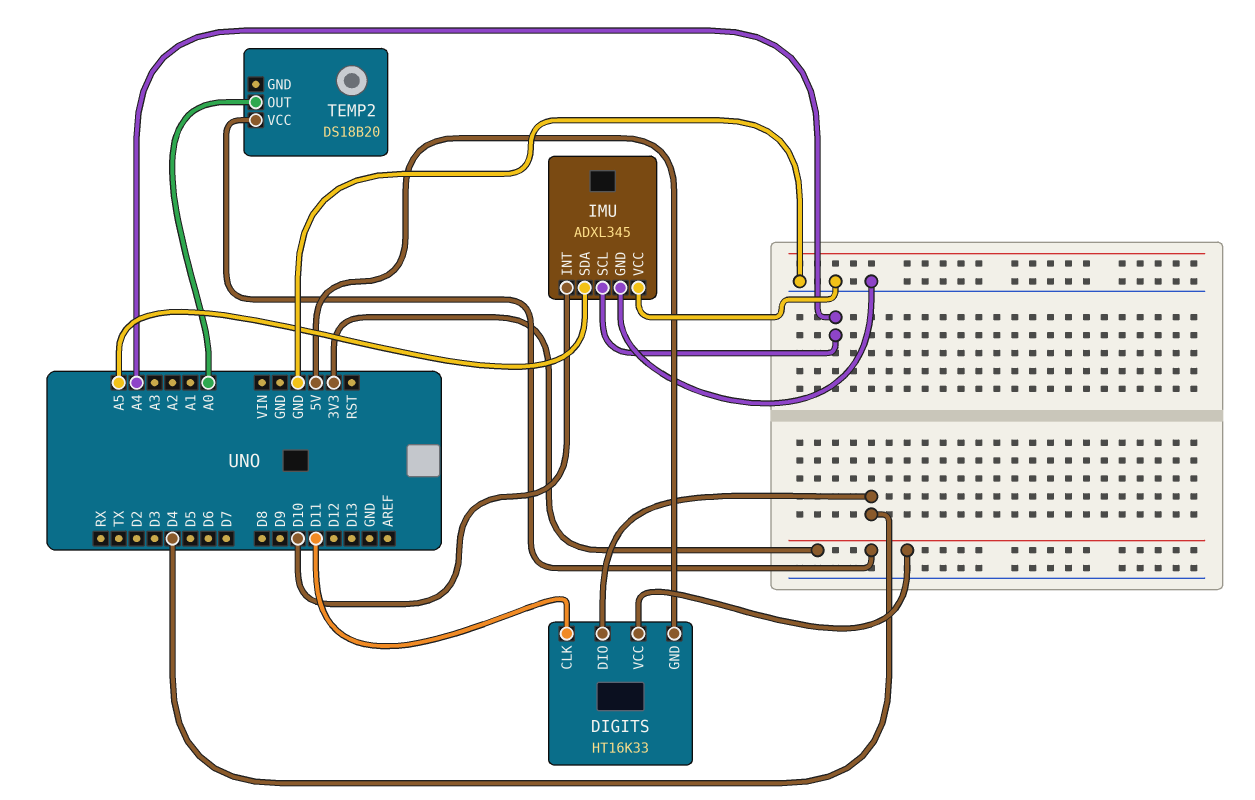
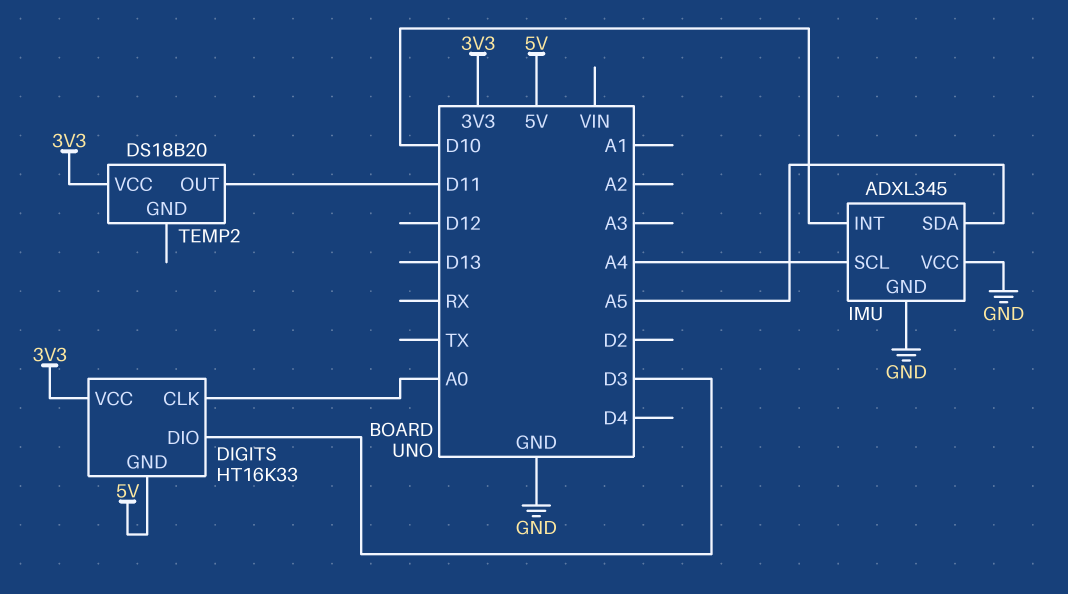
DIGITS pin CLK: D11 -> A0
DIGITS pin DIO: D4 -> D3
TEMP2 pin OUT: A0 -> D11

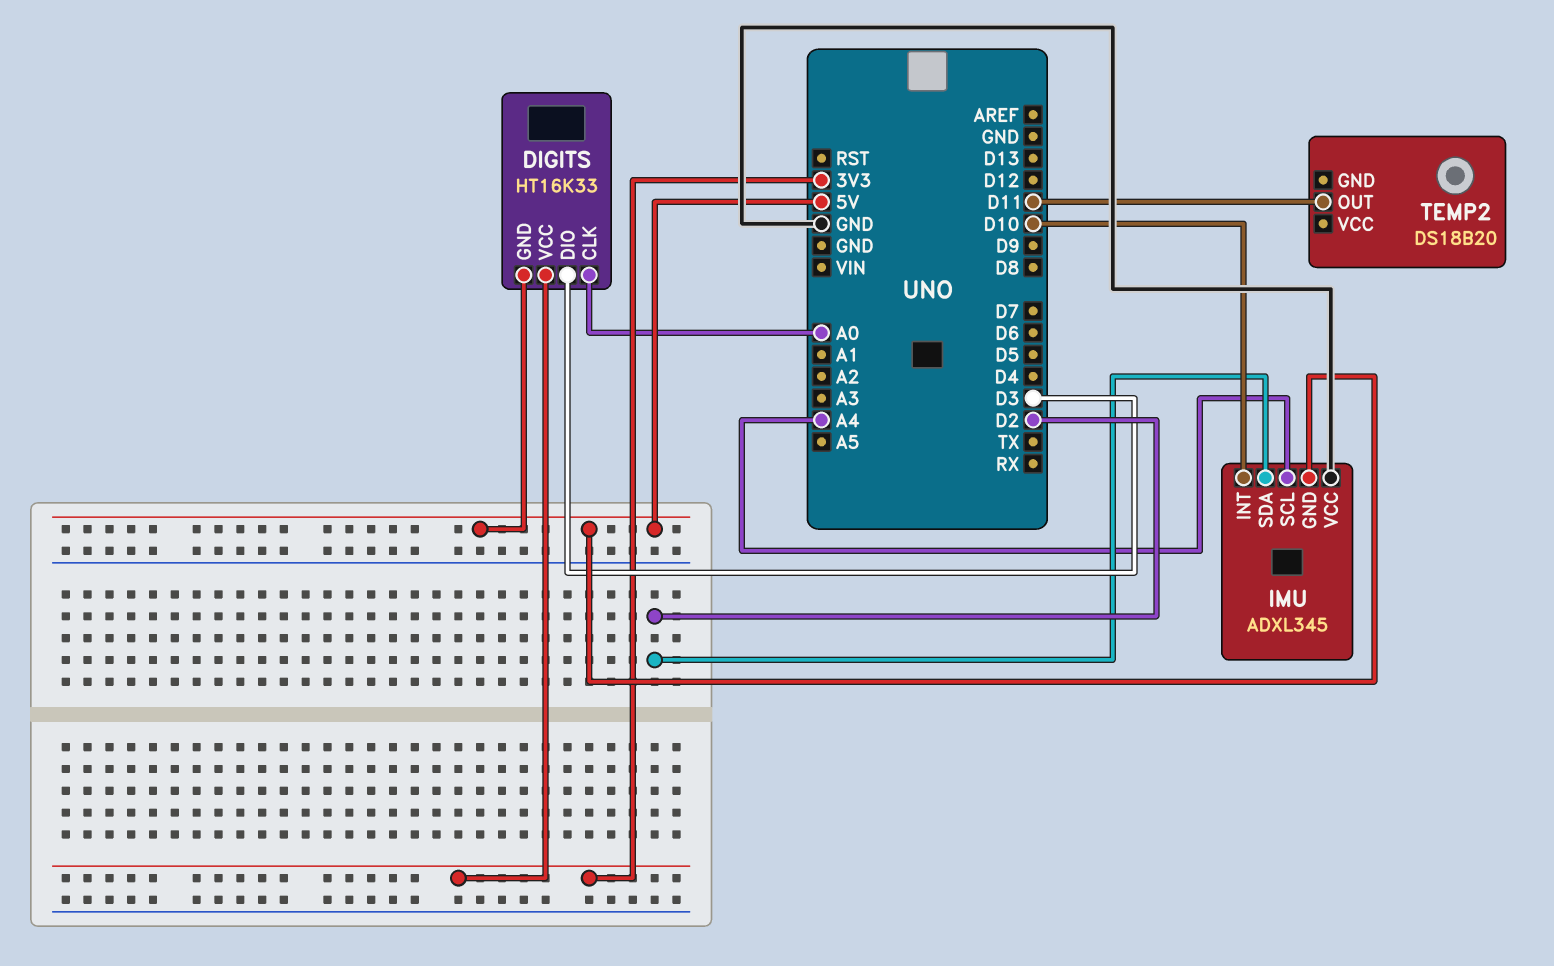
IMU pin GND: GND -> 5V
IMU pin SDA: A5 -> D2
TEMP2 pin VCC: 3V3 -> none

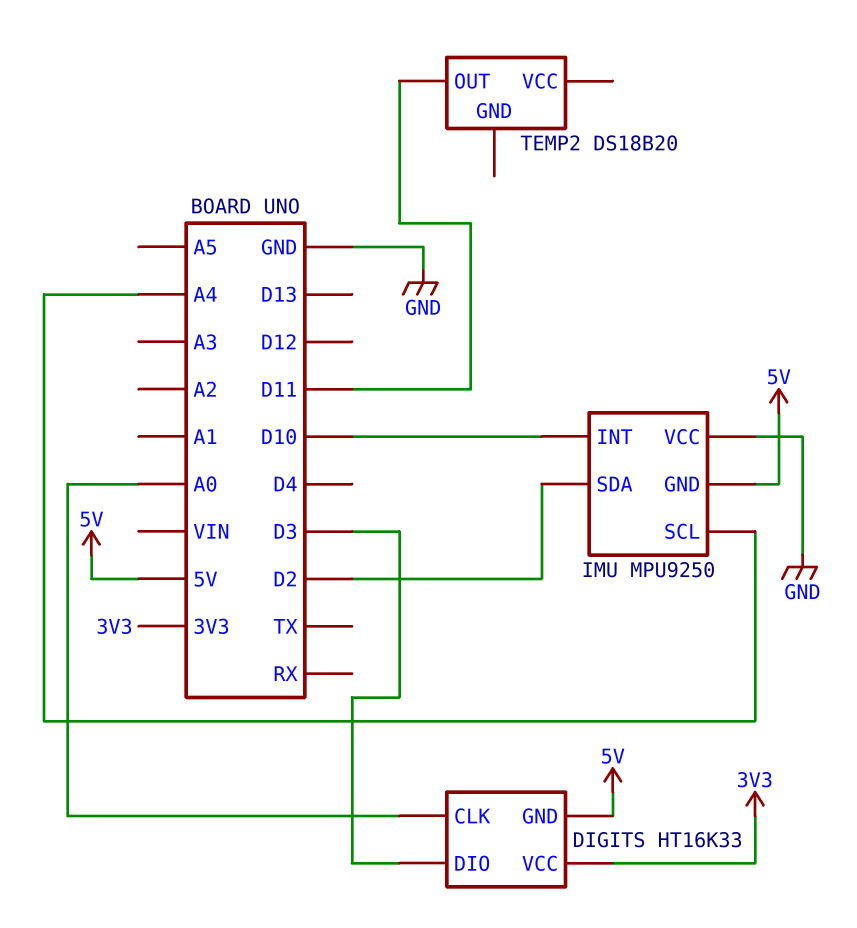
IMU: ADXL345 -> MPU9250

